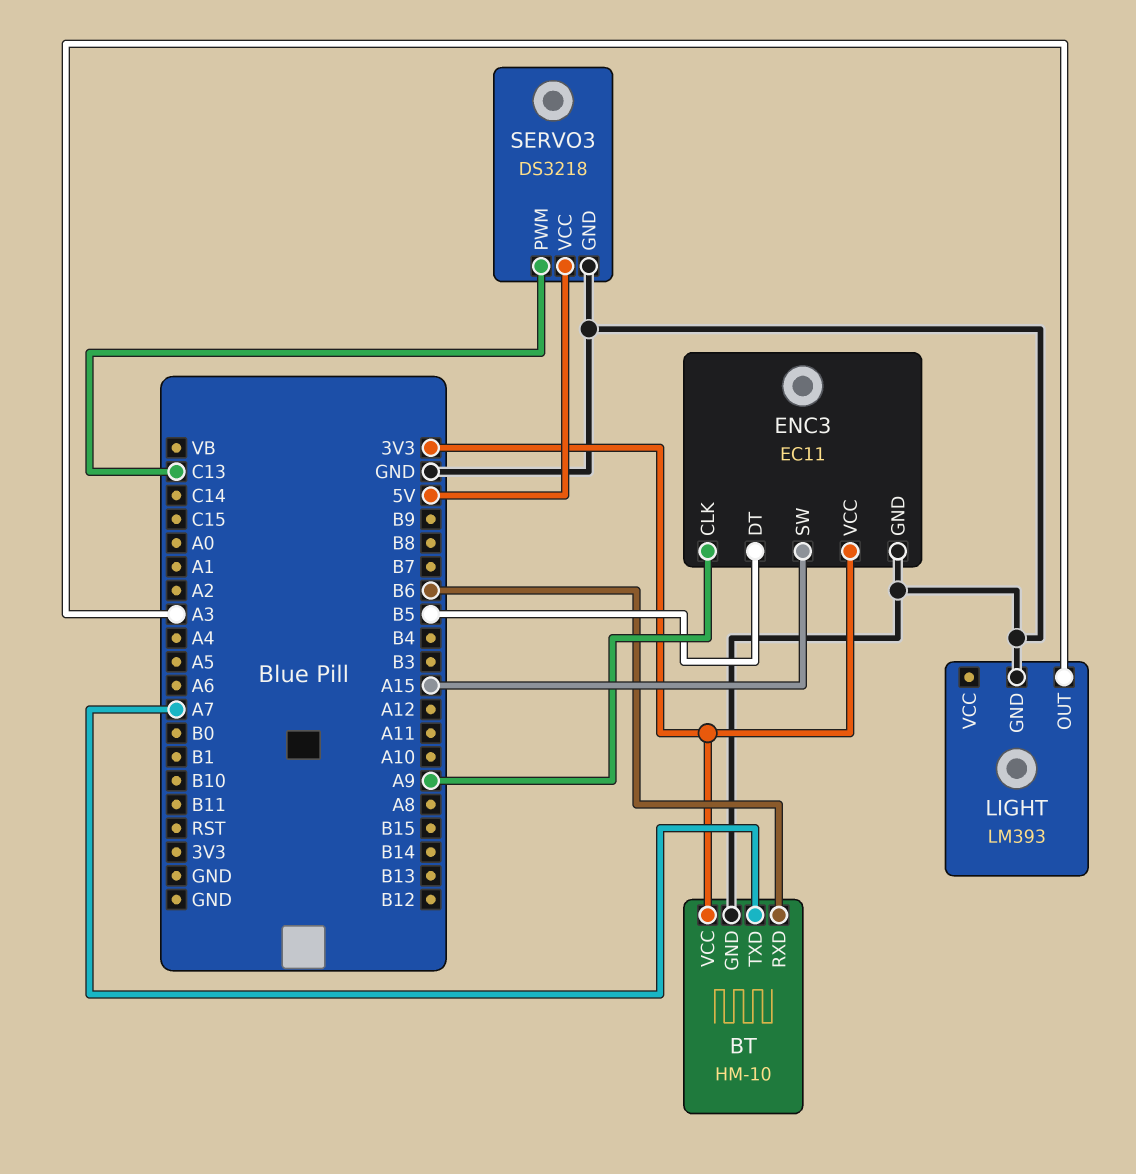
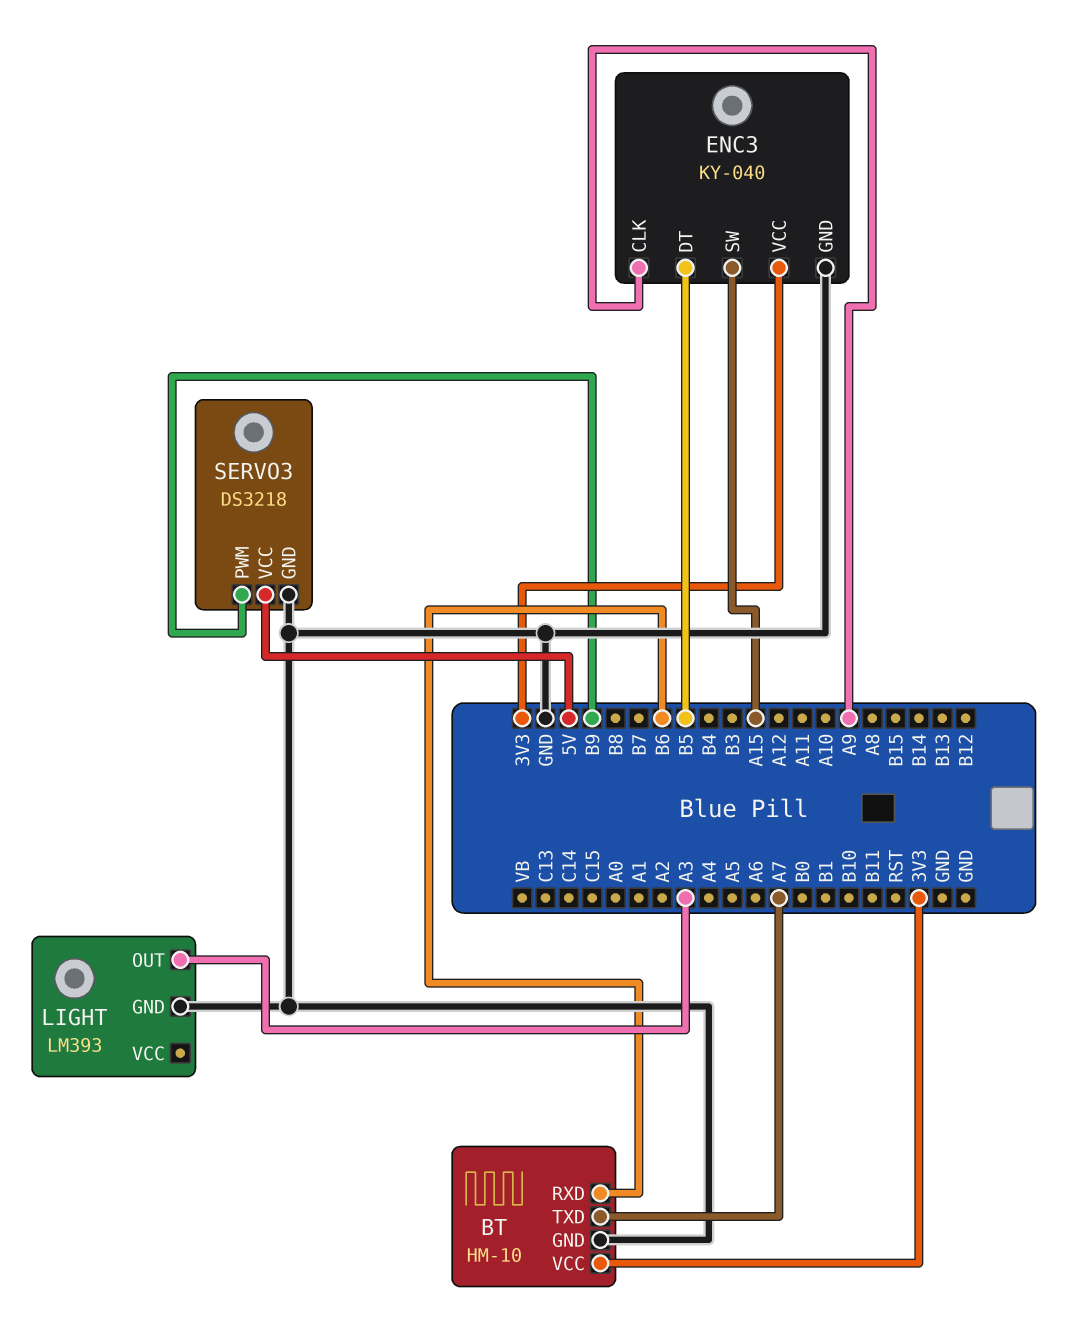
ENC3: EC11 -> KY-040
SERVO3 pin PWM: C13 -> B9

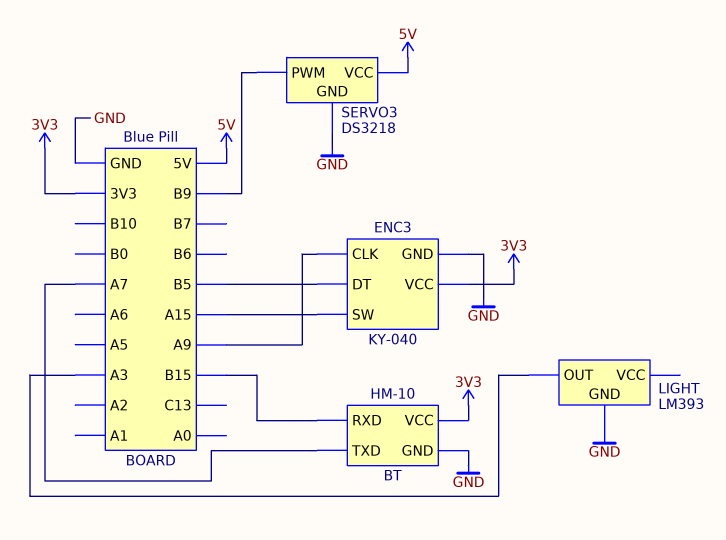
BT pin RXD: B6 -> B15

